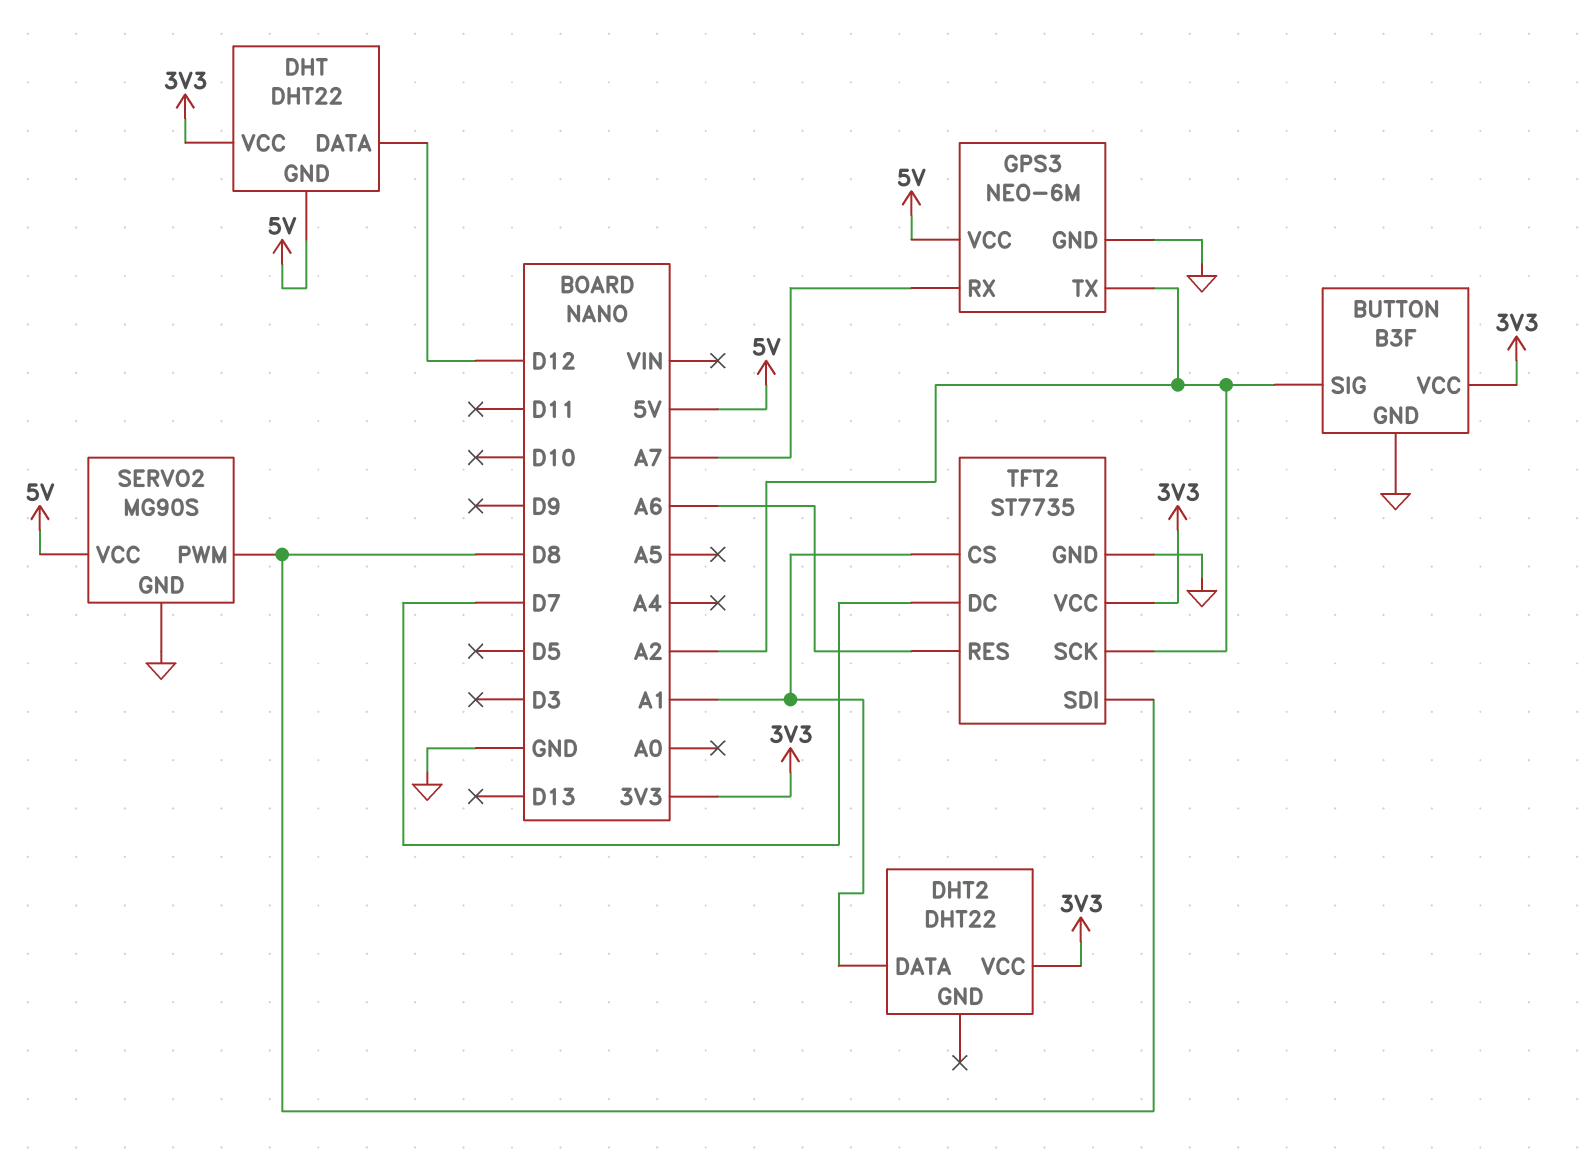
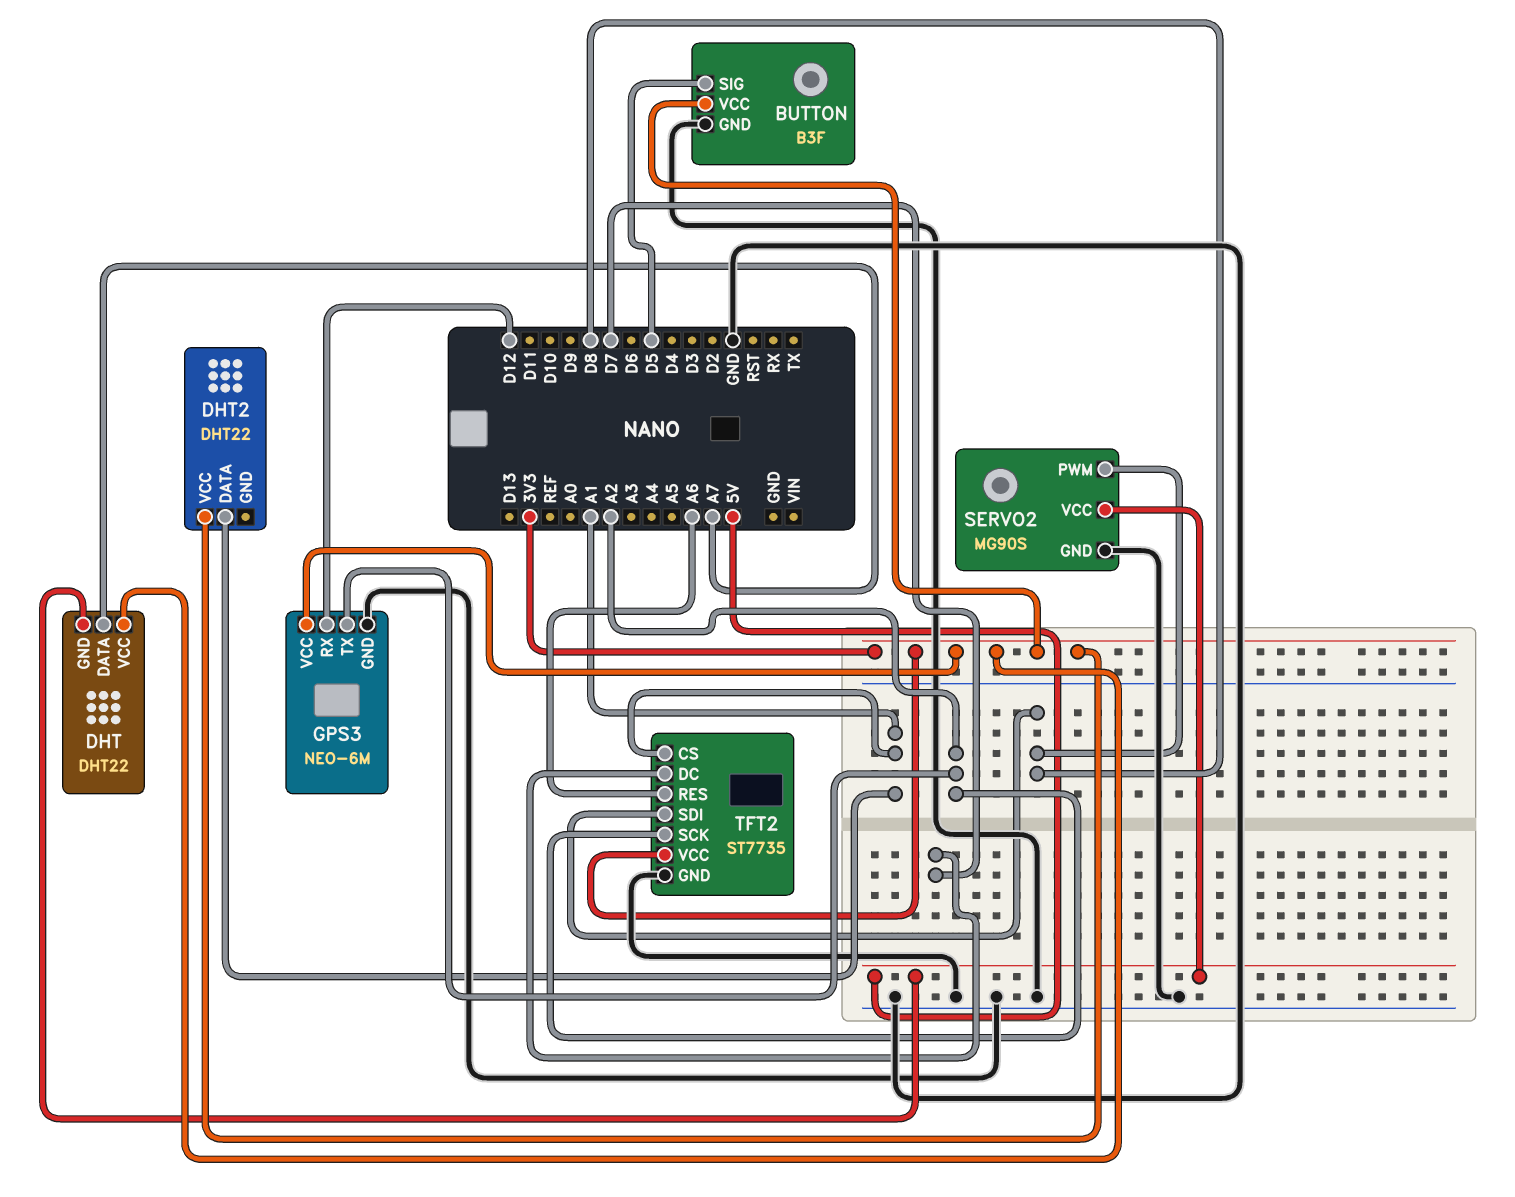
BUTTON pin SIG: A2 -> D5
DHT pin DATA: D12 -> A7
GPS3 pin RX: A7 -> D12
GPS3 pin VCC: 5V -> 3V3

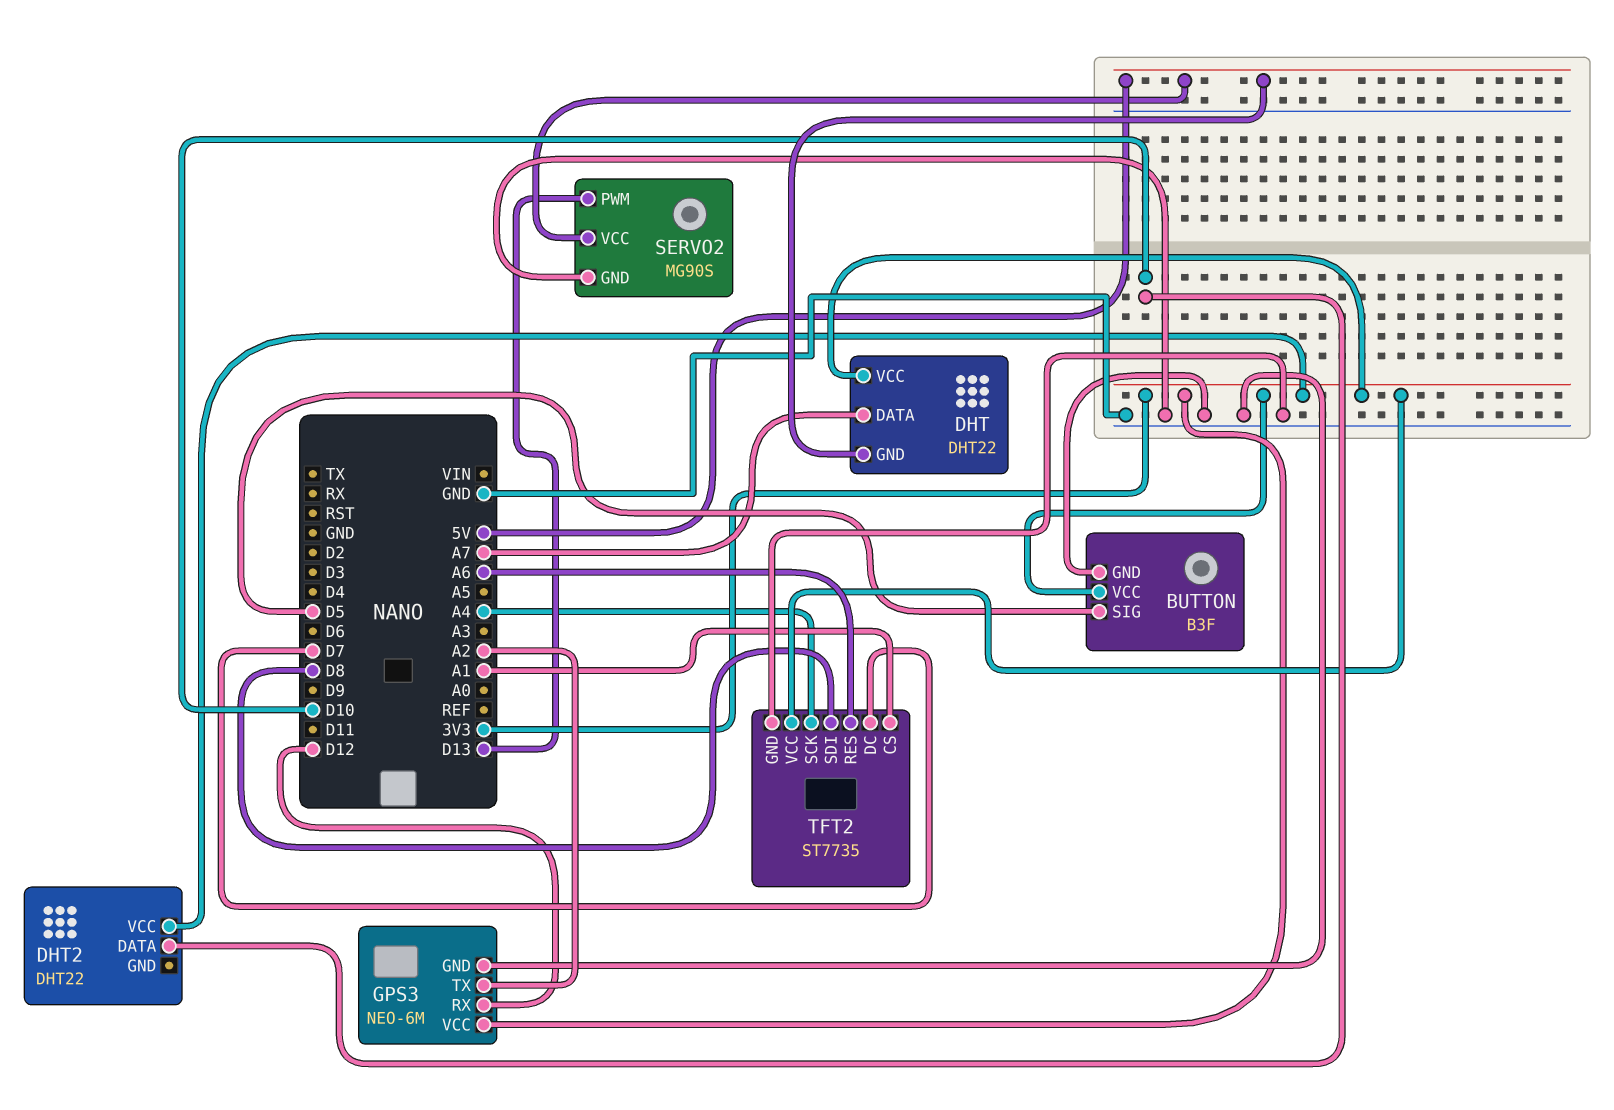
DHT2 pin DATA: A1 -> D10
SERVO2 pin PWM: D8 -> D13
TFT2 pin SCK: A2 -> A4

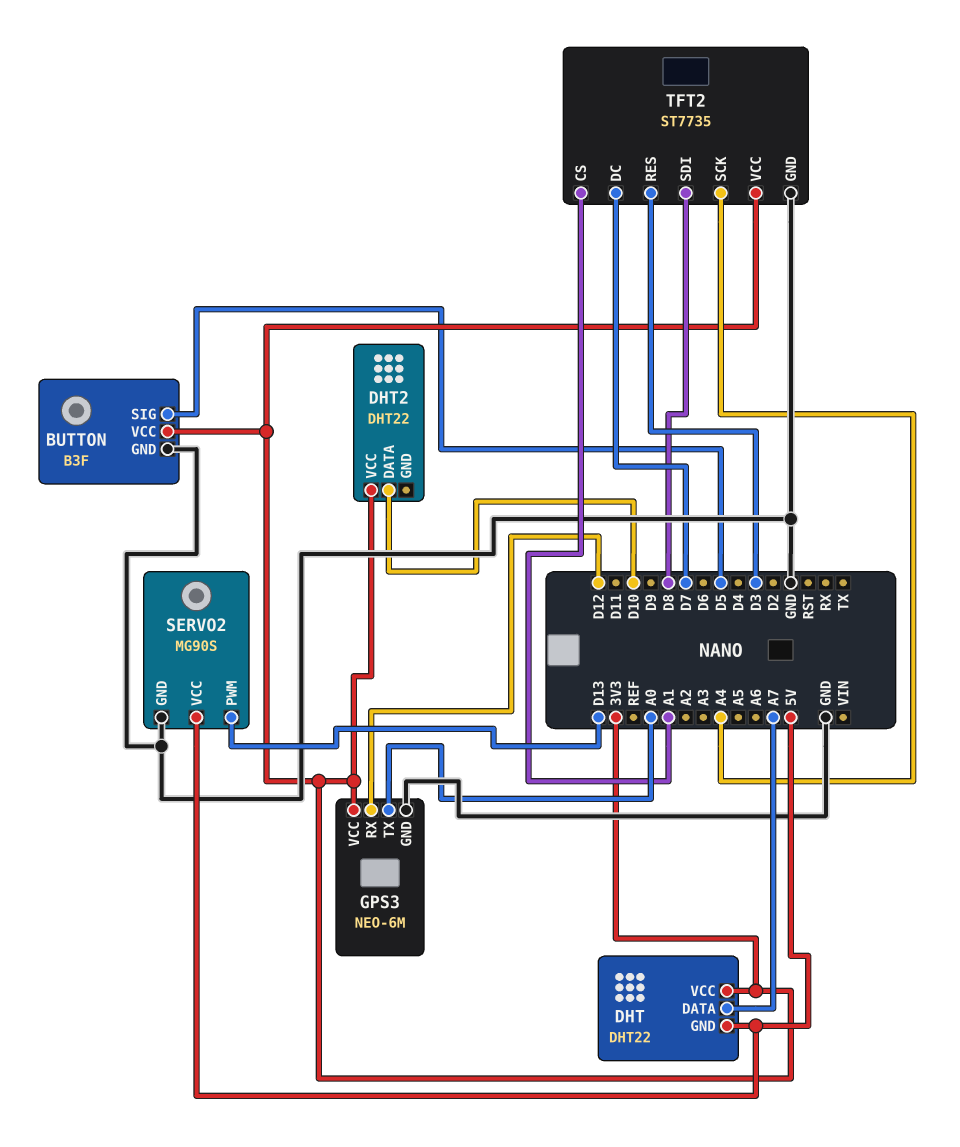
GPS3 pin TX: A2 -> A0
TFT2 pin RES: A6 -> D3

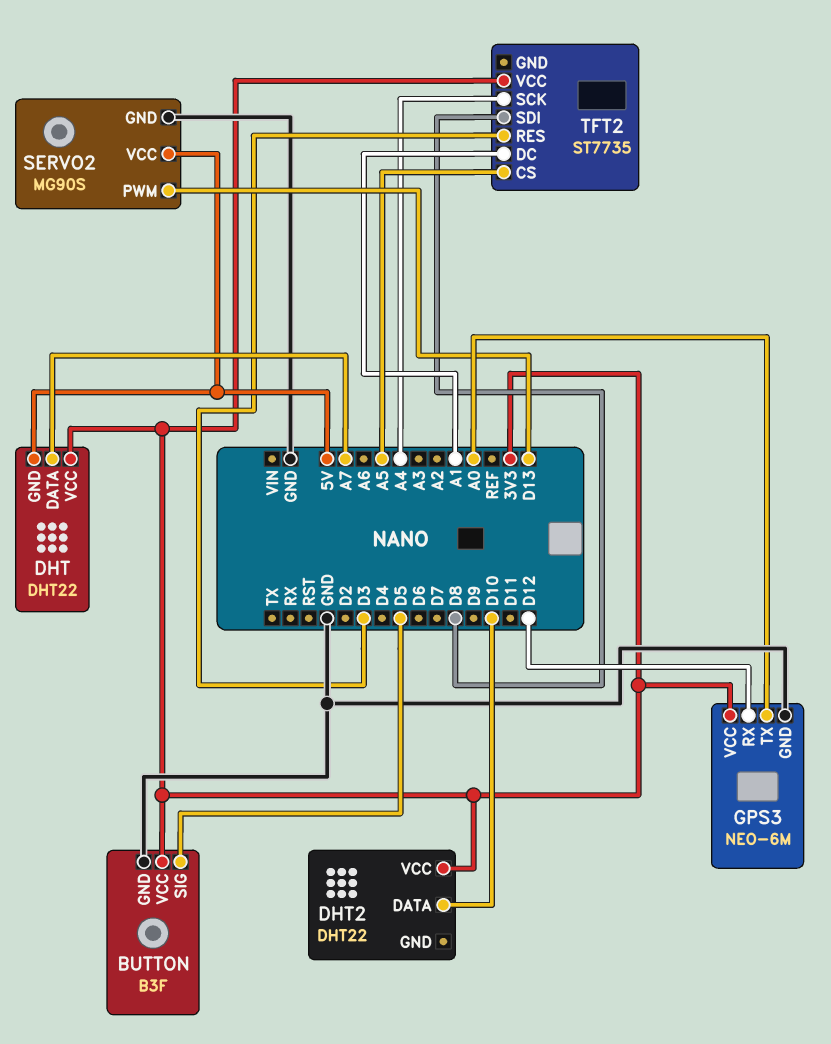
TFT2 pin CS: A1 -> A5
TFT2 pin DC: D7 -> A1
TFT2 pin GND: GND -> none

